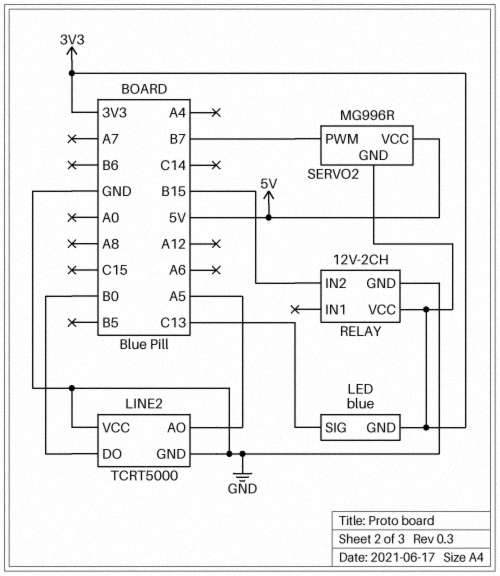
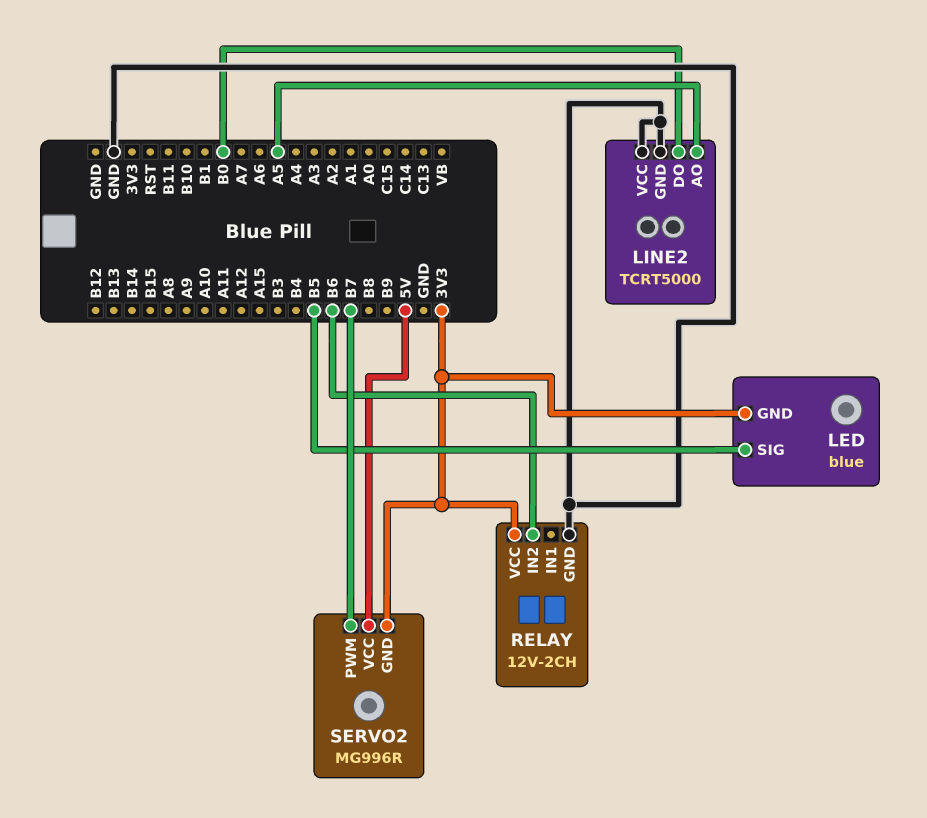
LED pin SIG: C13 -> B5
RELAY pin IN2: B15 -> B6

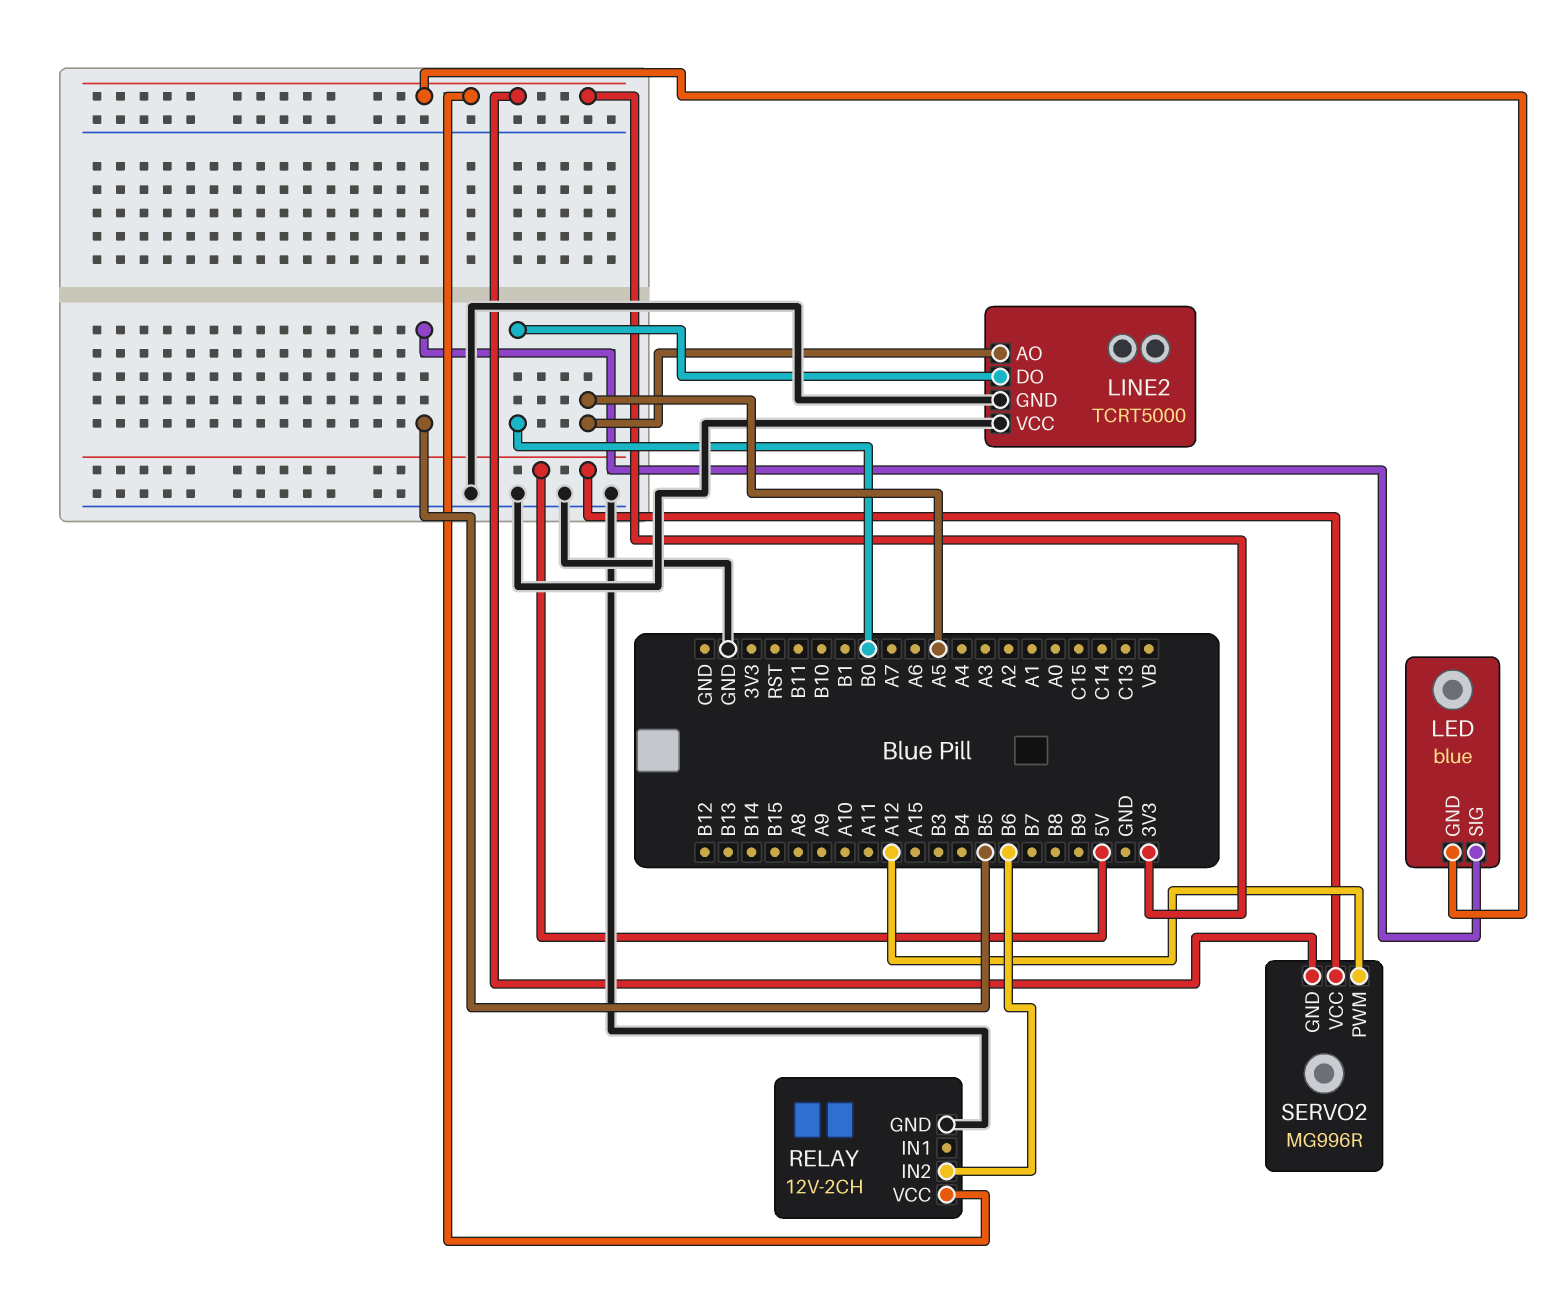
SERVO2 pin PWM: B7 -> A12

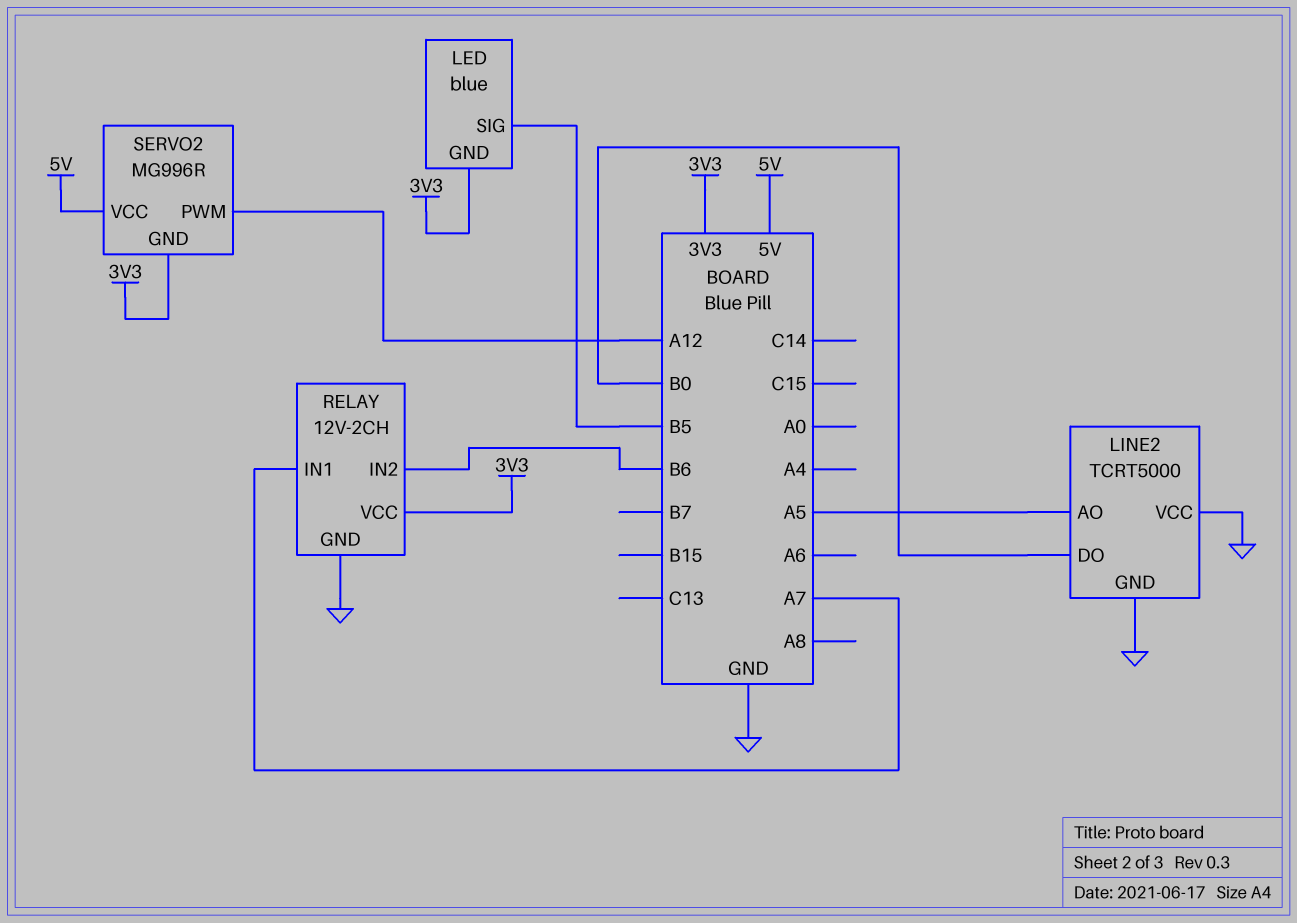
RELAY pin IN1: none -> A7

